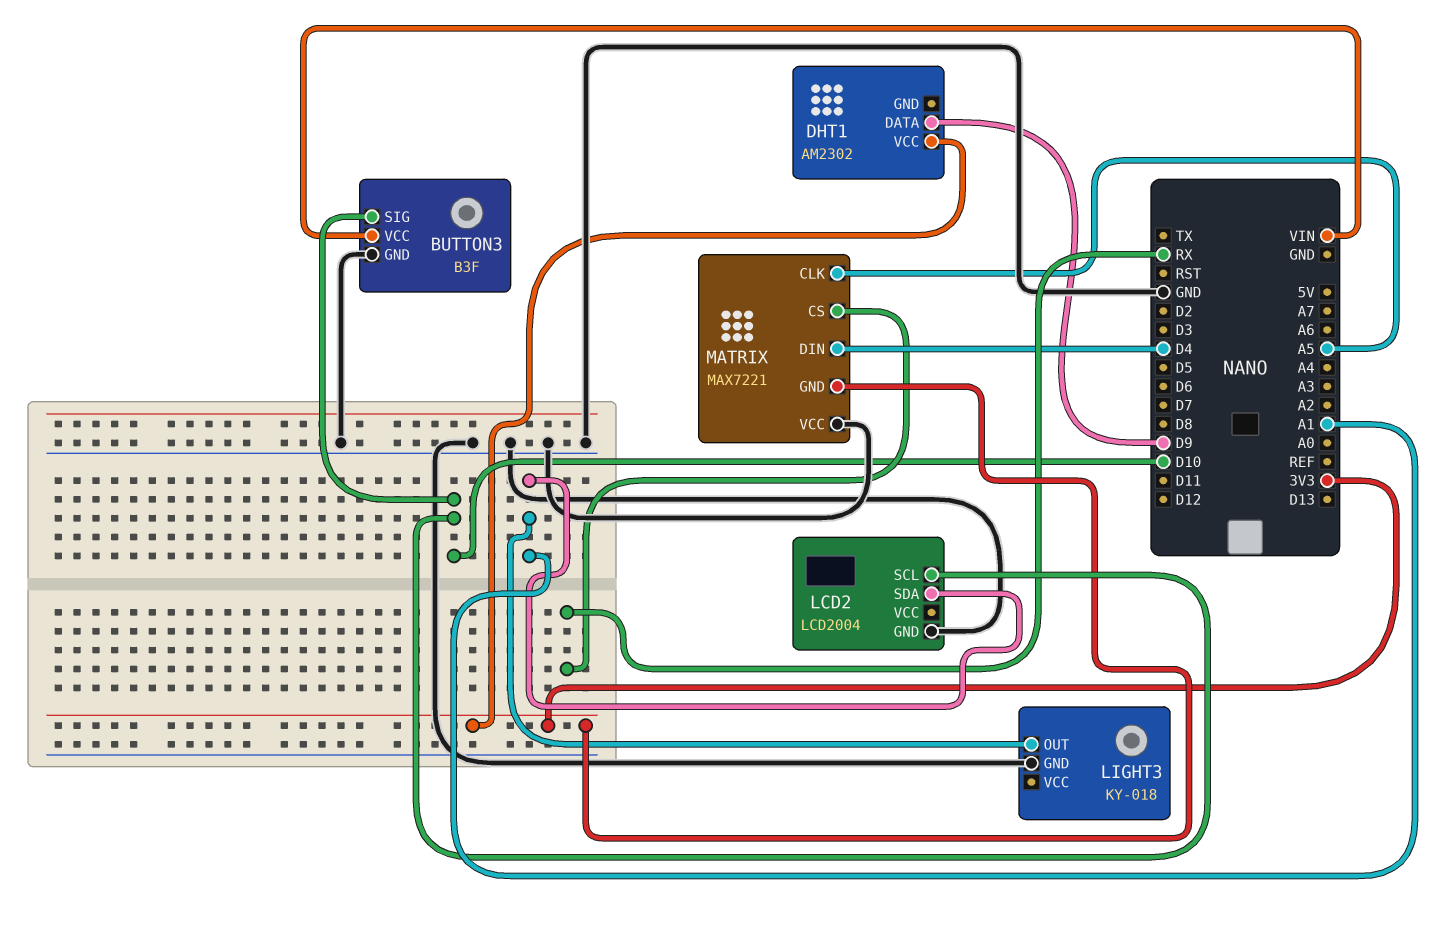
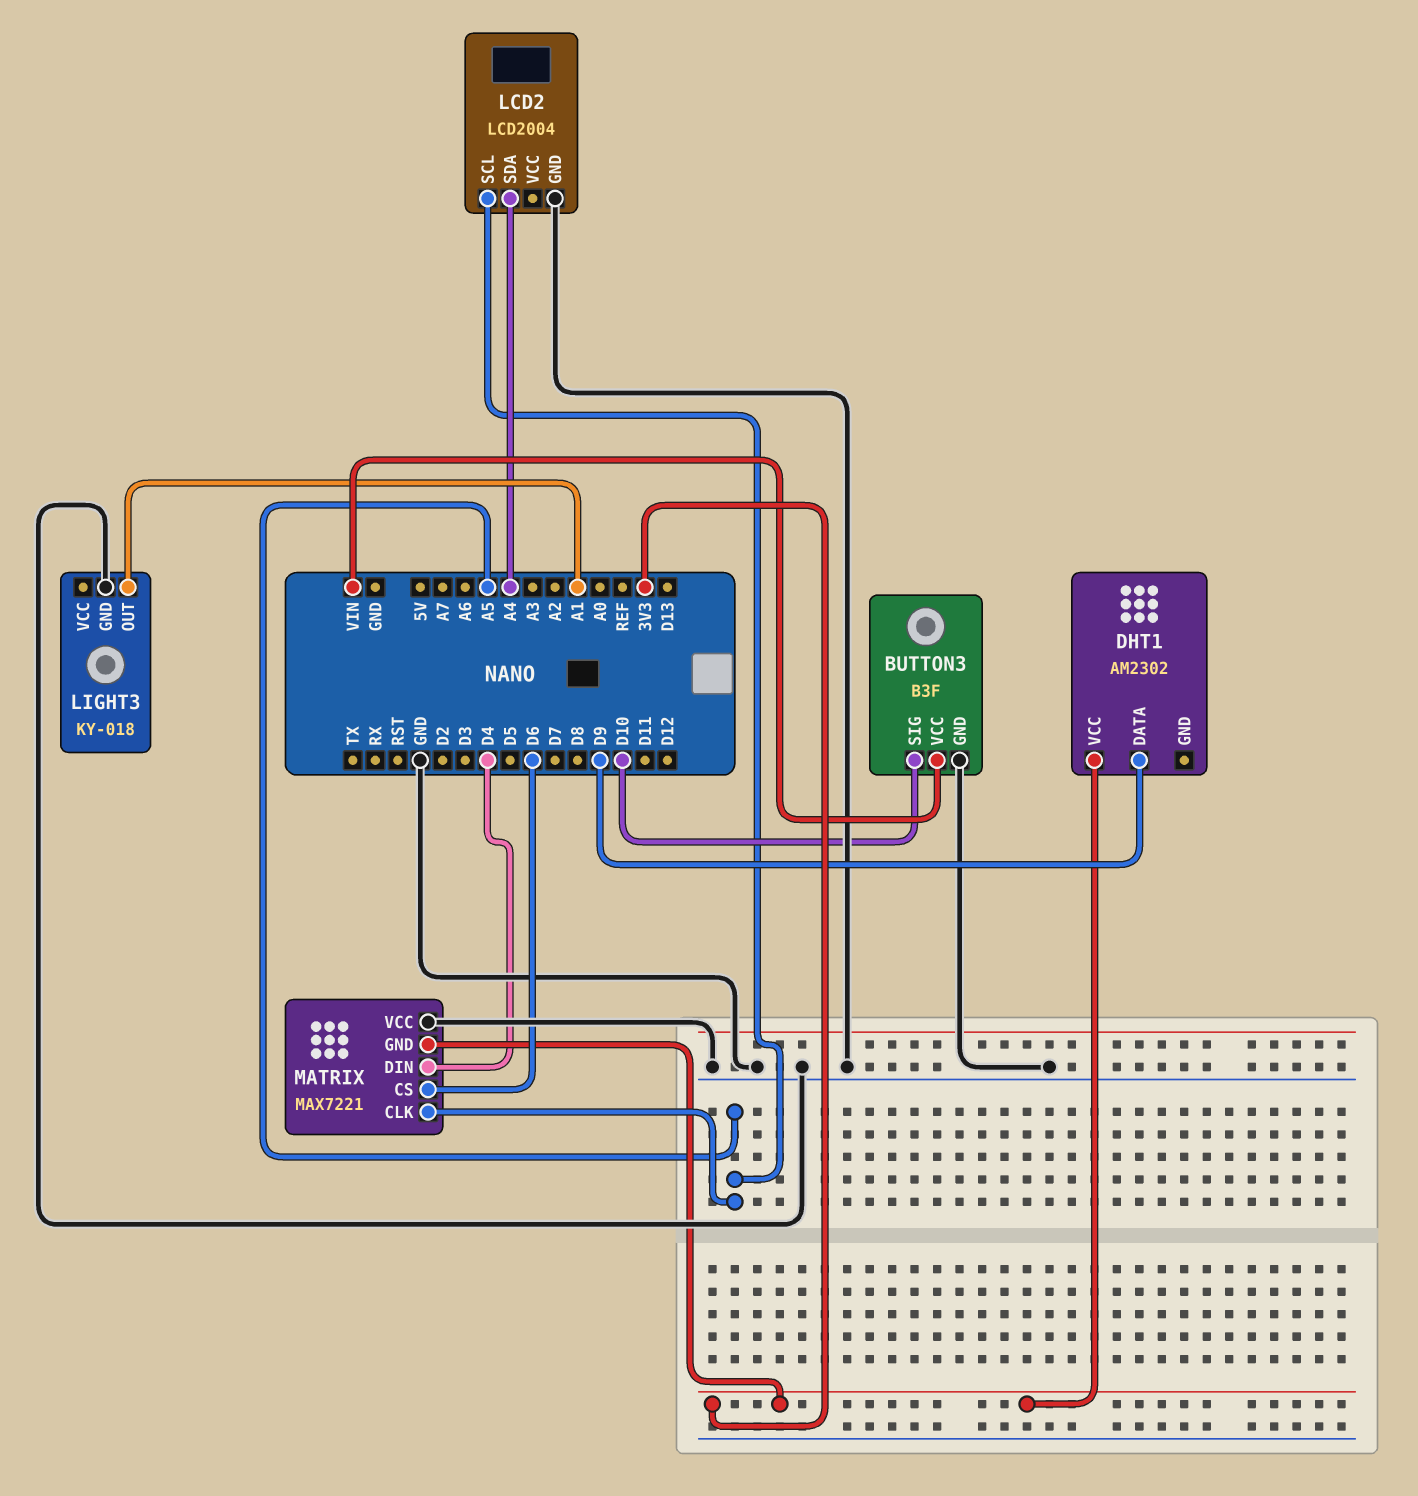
LCD2 pin SCL: D10 -> A5
LCD2 pin SDA: A1 -> A4
MATRIX pin CS: RX -> D6

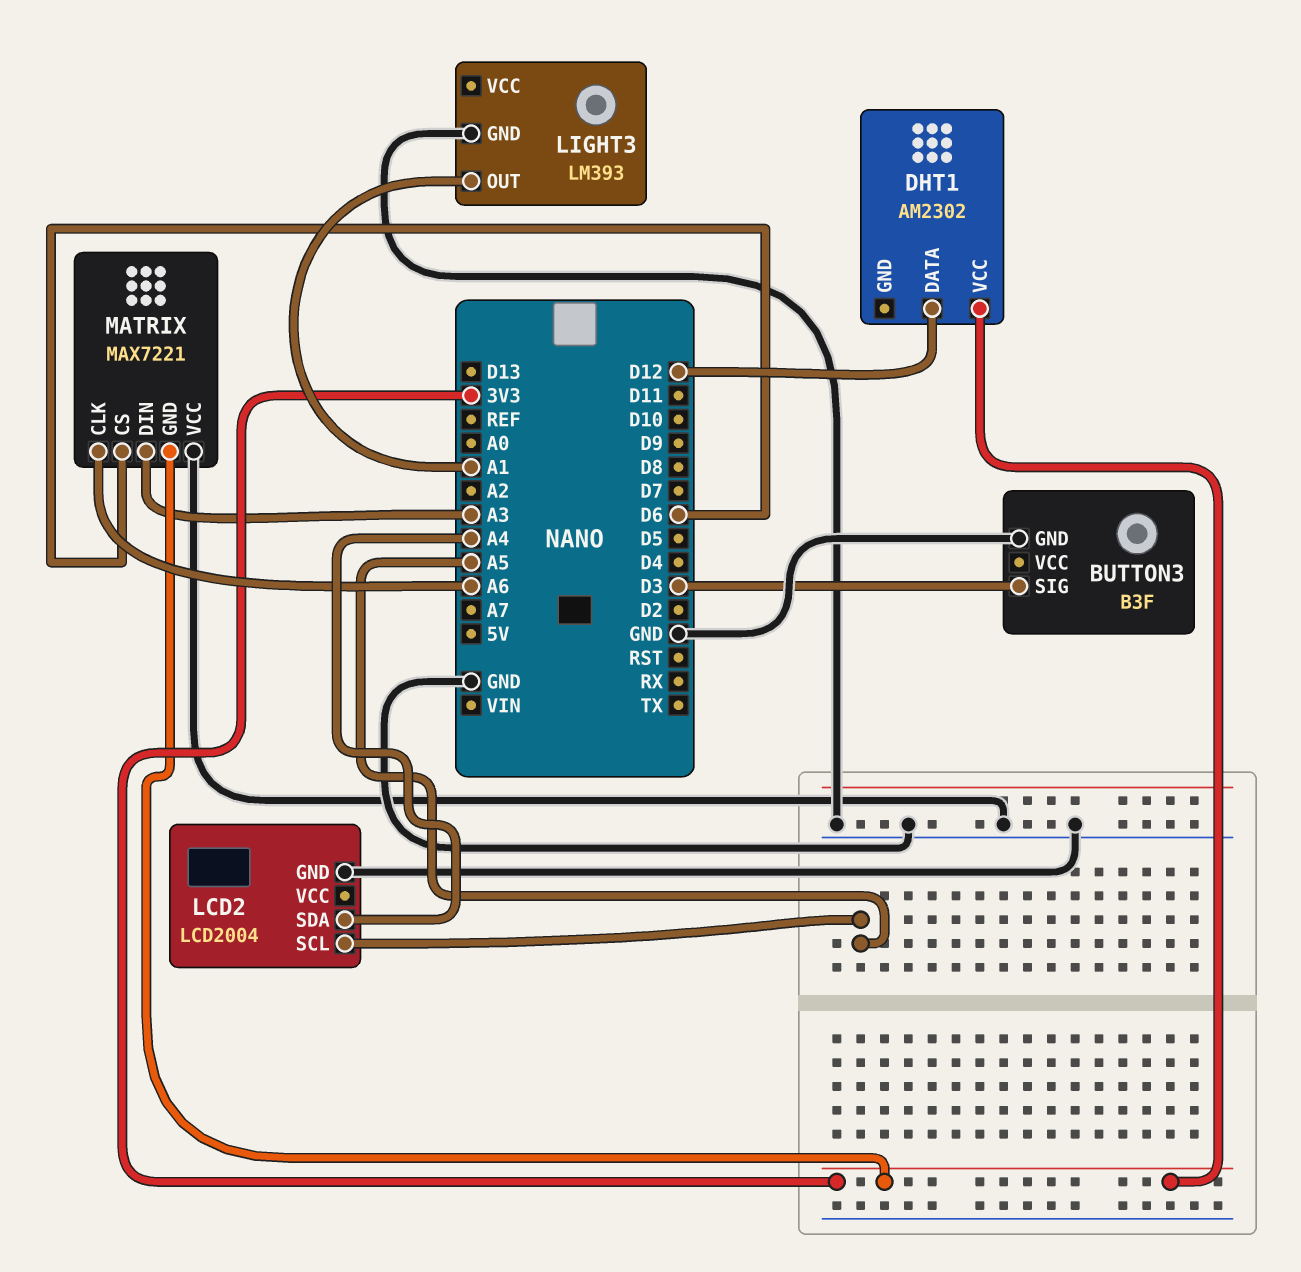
BUTTON3 pin SIG: D10 -> D3
BUTTON3 pin VCC: VIN -> none
DHT1 pin DATA: D9 -> D12
LIGHT3: KY-018 -> LM393
MATRIX pin CLK: A5 -> A6
MATRIX pin DIN: D4 -> A3

